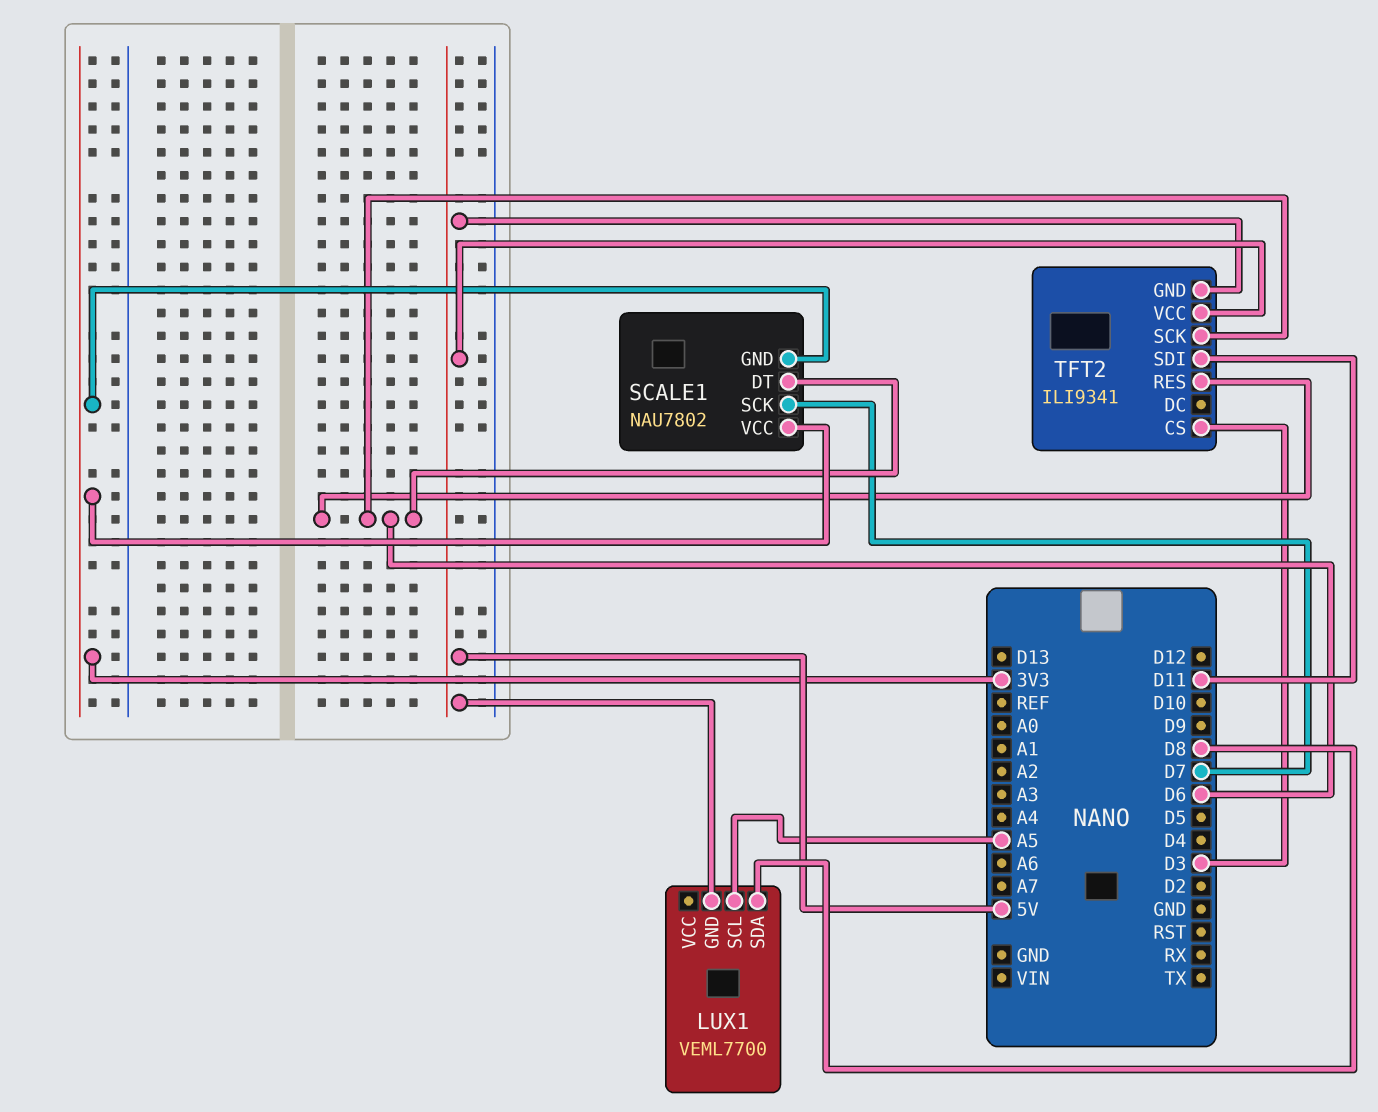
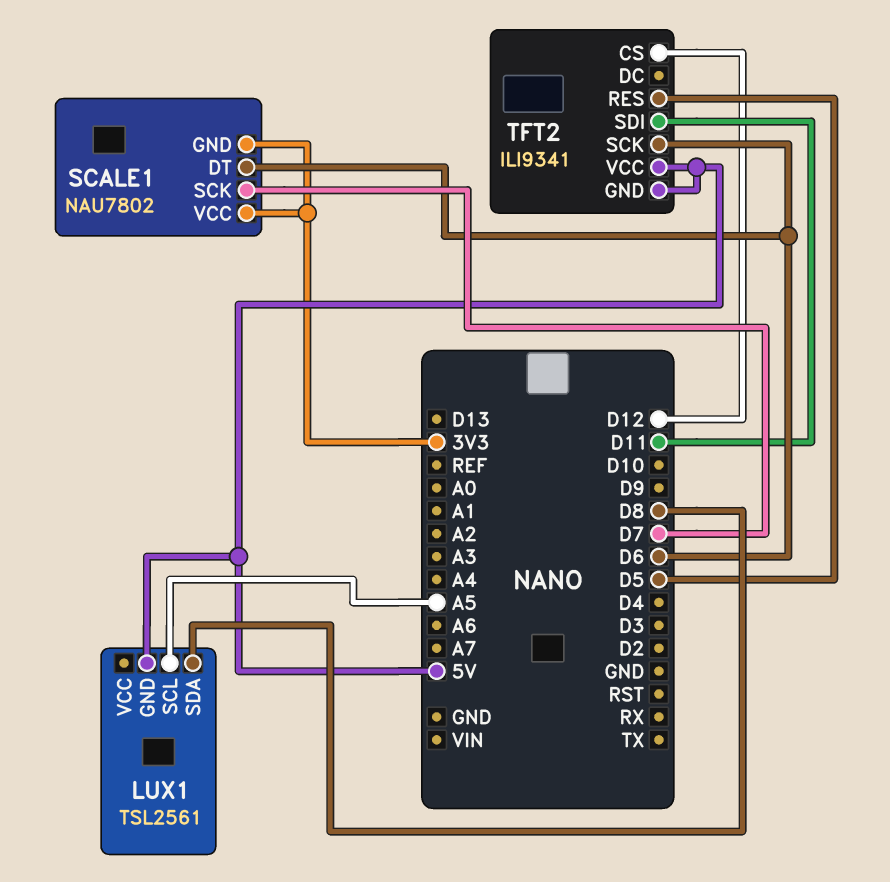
LUX1: VEML7700 -> TSL2561
TFT2 pin CS: D3 -> D12
TFT2 pin RES: D6 -> D5

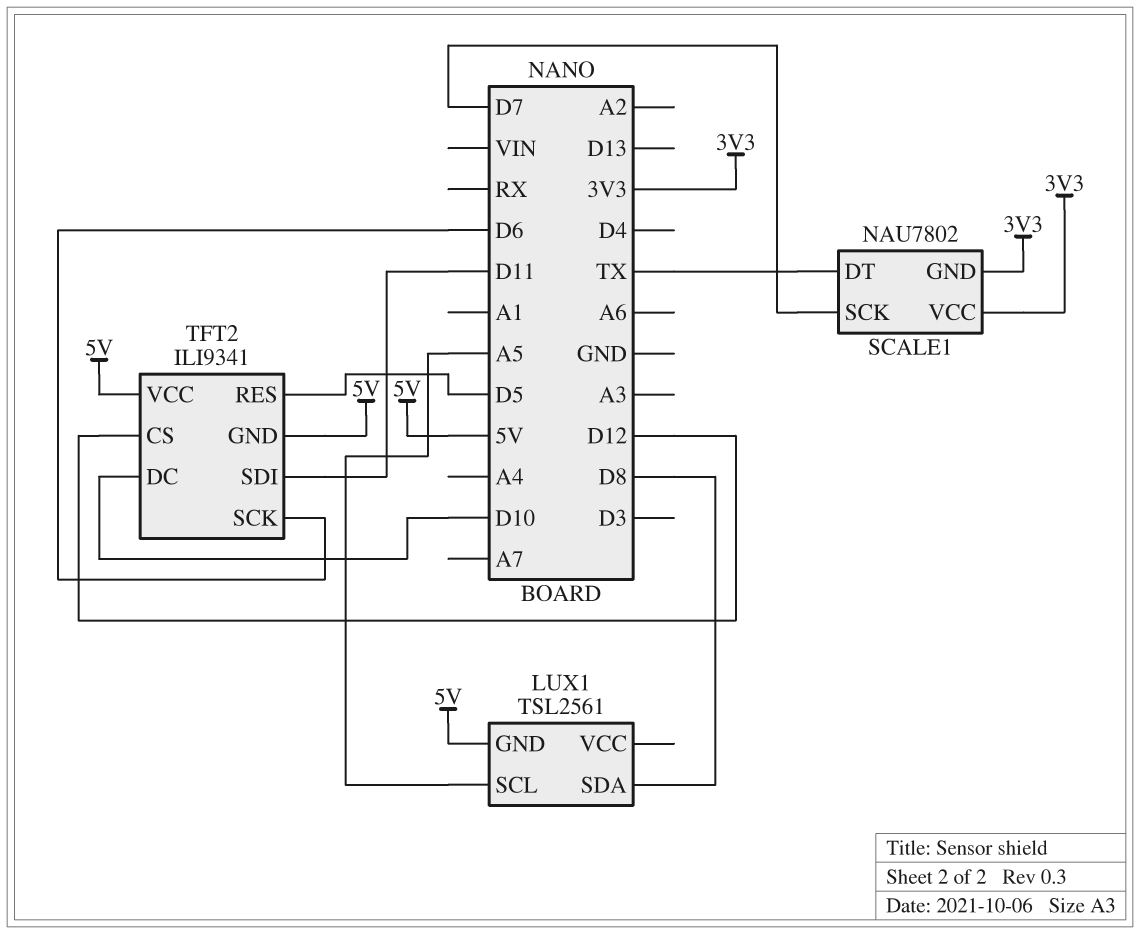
SCALE1 pin DT: D6 -> TX
TFT2 pin DC: none -> D10

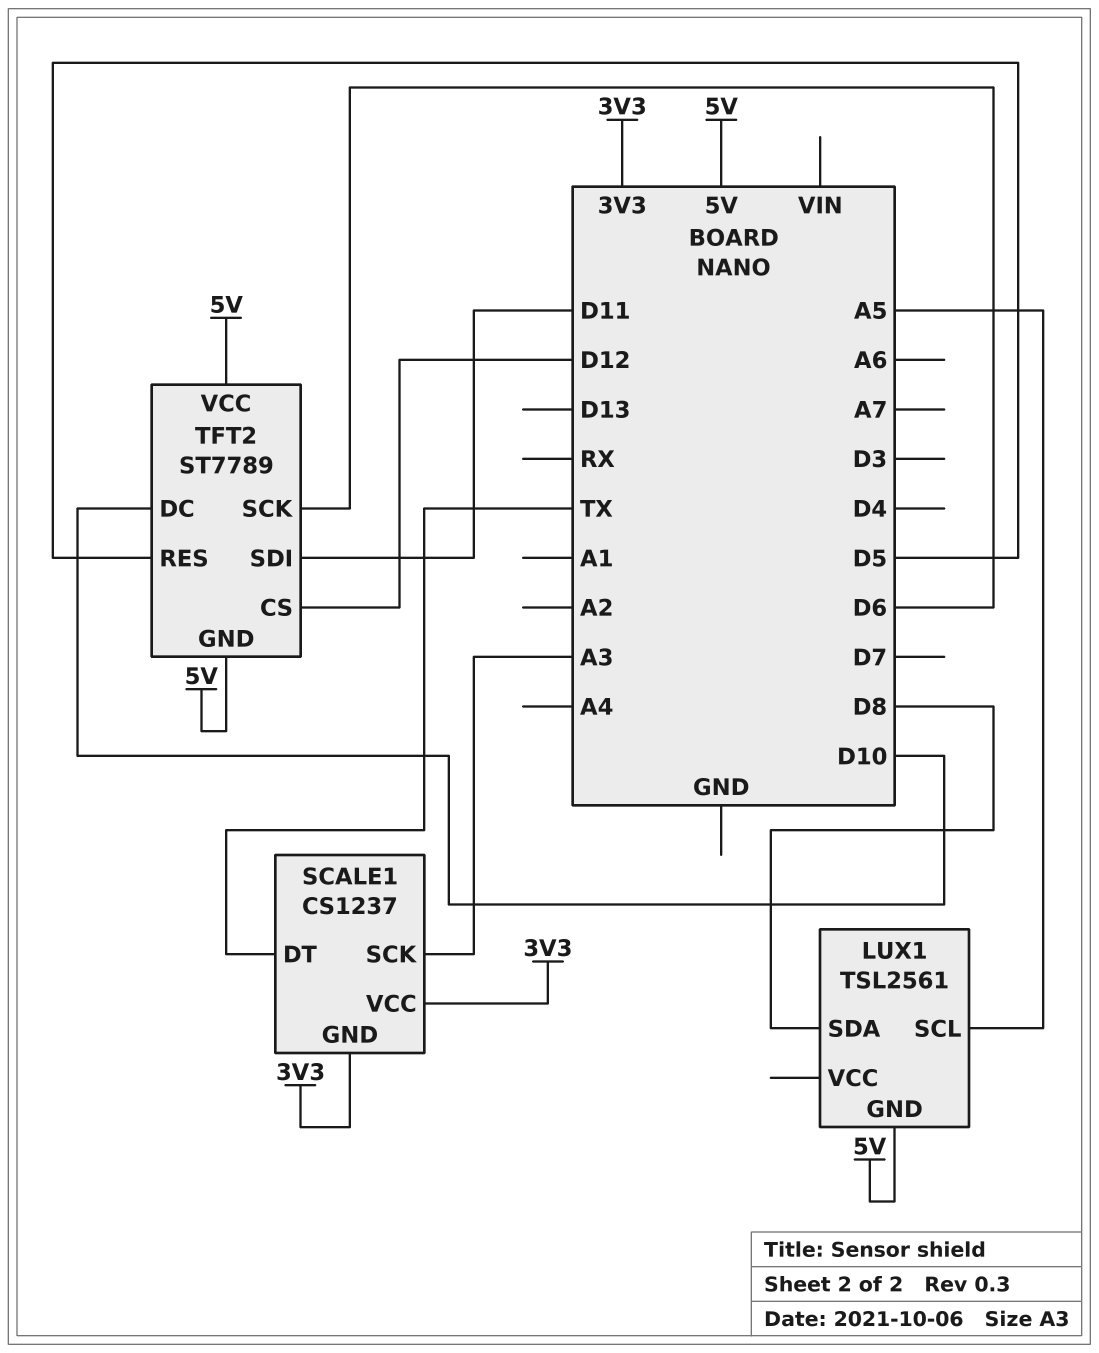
SCALE1: NAU7802 -> CS1237
SCALE1 pin SCK: D7 -> A3
TFT2: ILI9341 -> ST7789

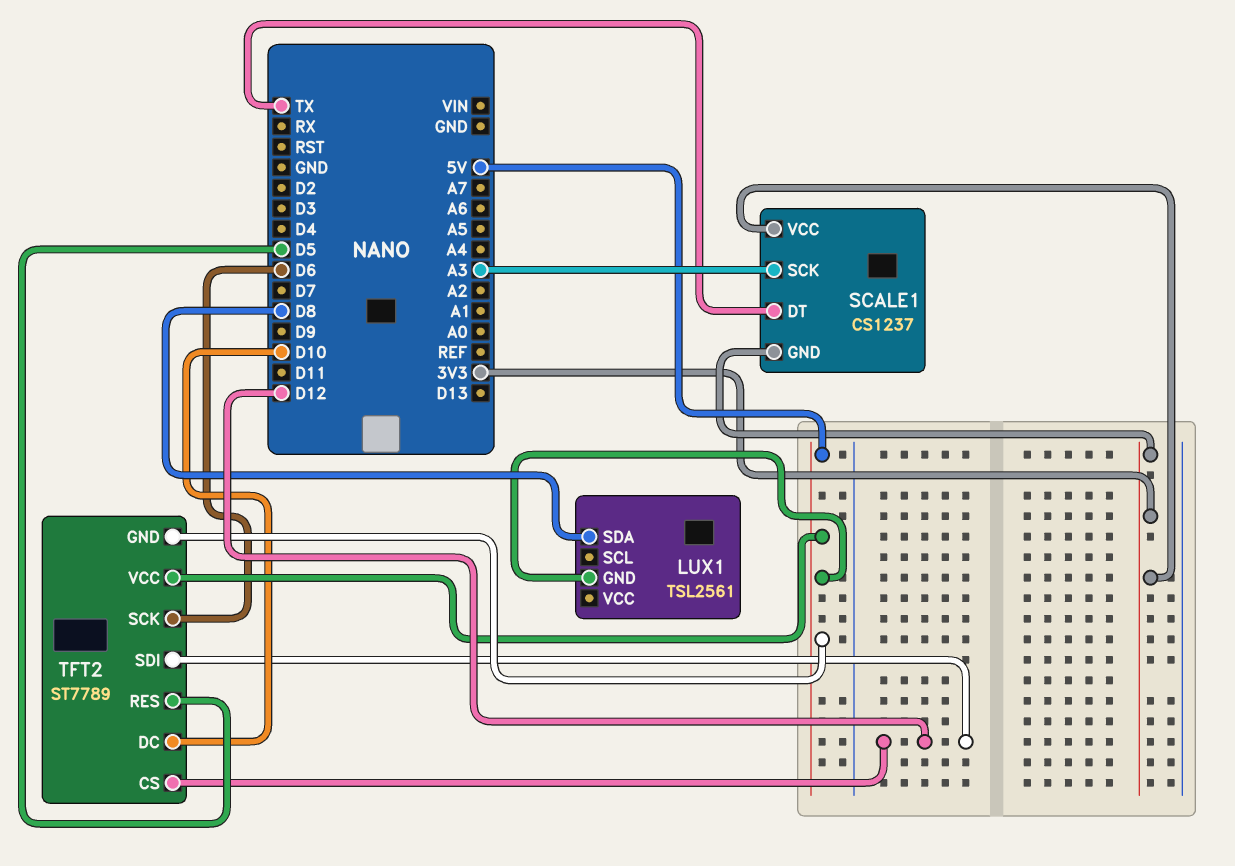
LUX1 pin SCL: A5 -> none
TFT2 pin SDI: D11 -> D12

